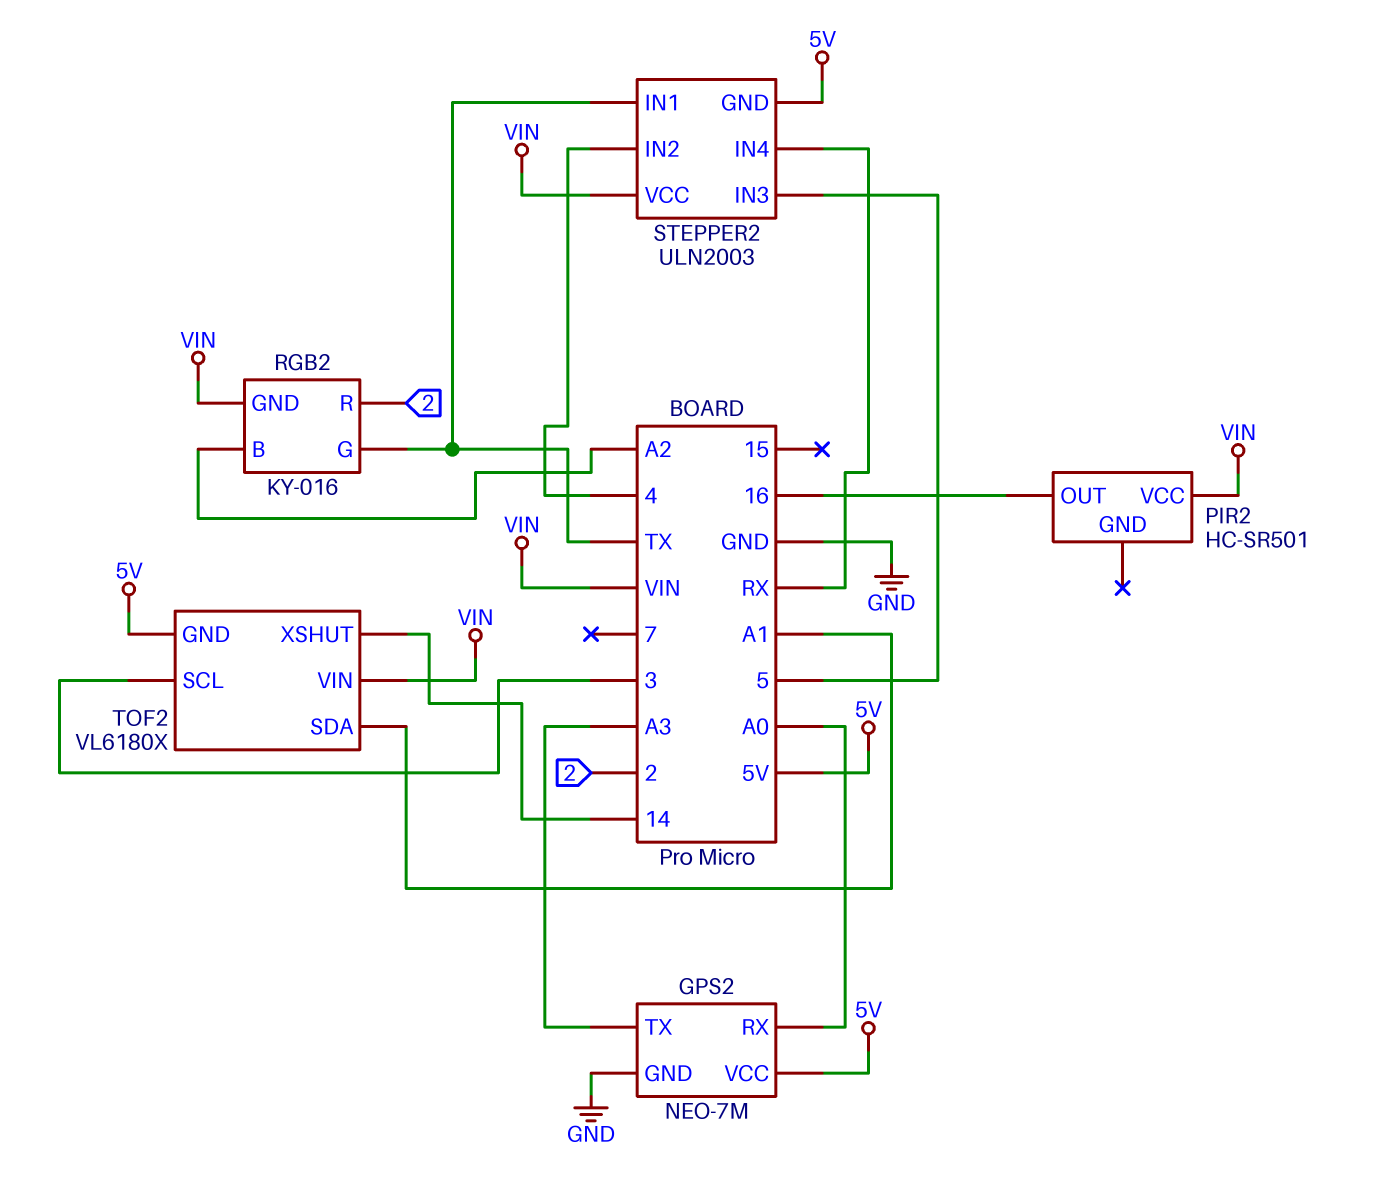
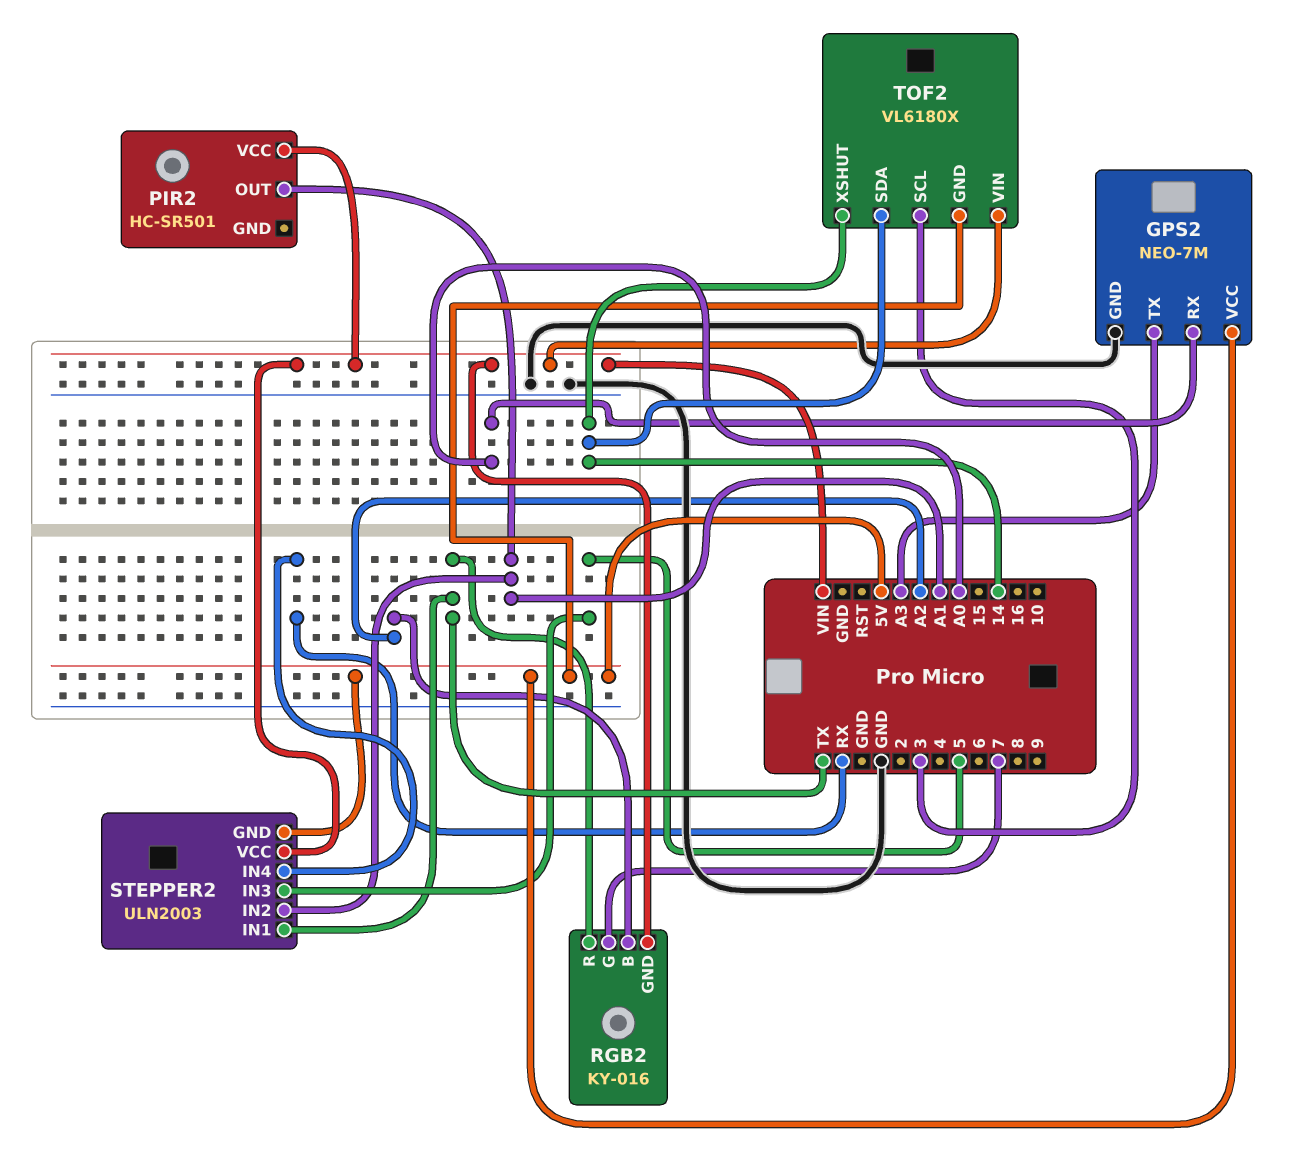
PIR2 pin OUT: 16 -> A1
RGB2 pin G: TX -> 7
RGB2 pin R: 2 -> TX
STEPPER2 pin IN2: 4 -> A1
TOF2 pin SDA: A1 -> 14

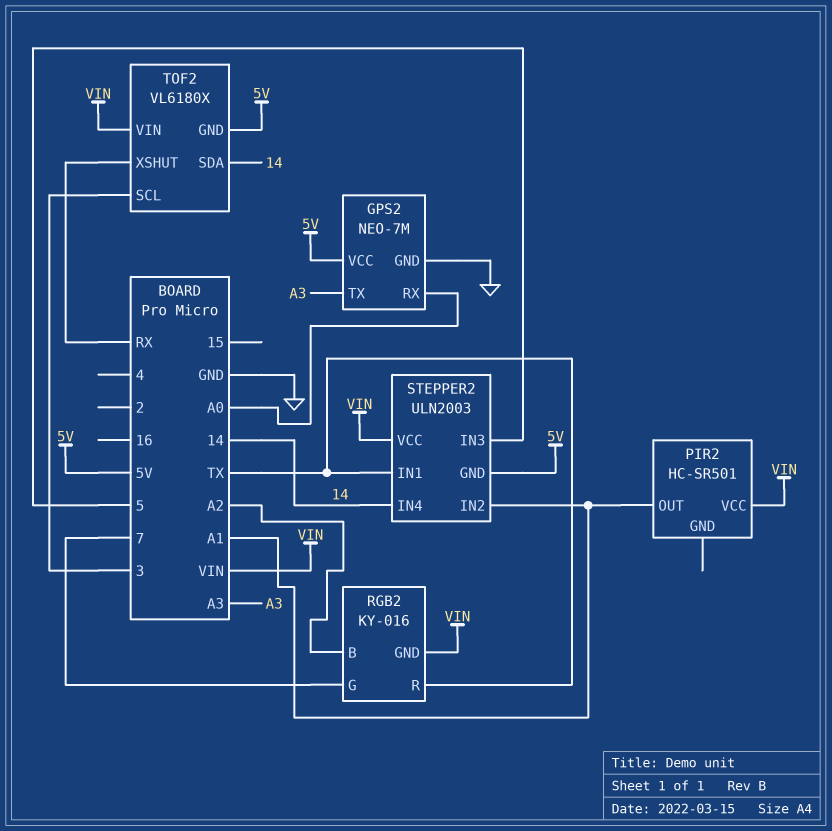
STEPPER2 pin IN4: RX -> 14
TOF2 pin XSHUT: 14 -> RX

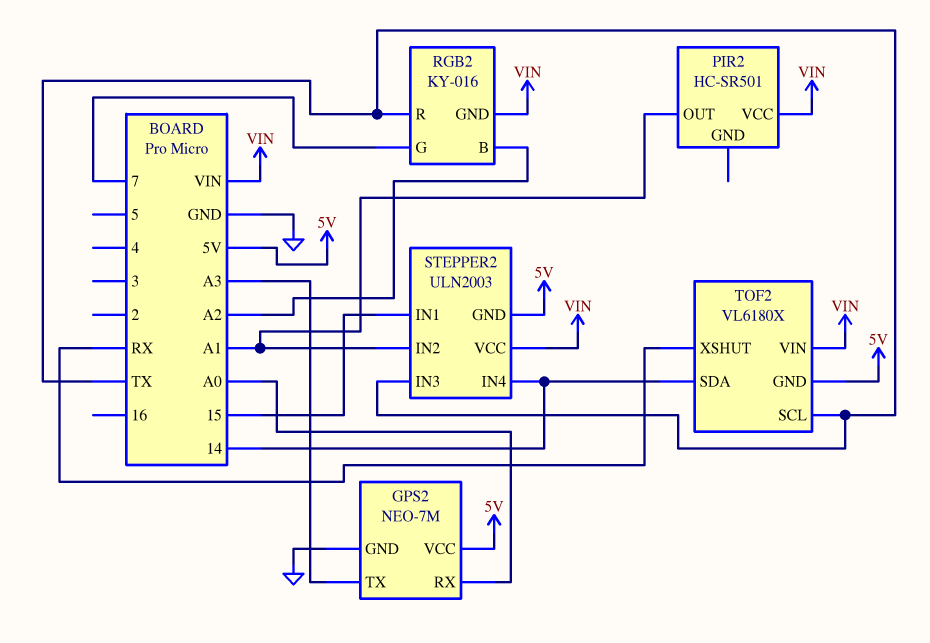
STEPPER2 pin IN1: TX -> 15
STEPPER2 pin IN3: 5 -> TX
TOF2 pin SCL: 3 -> TX

